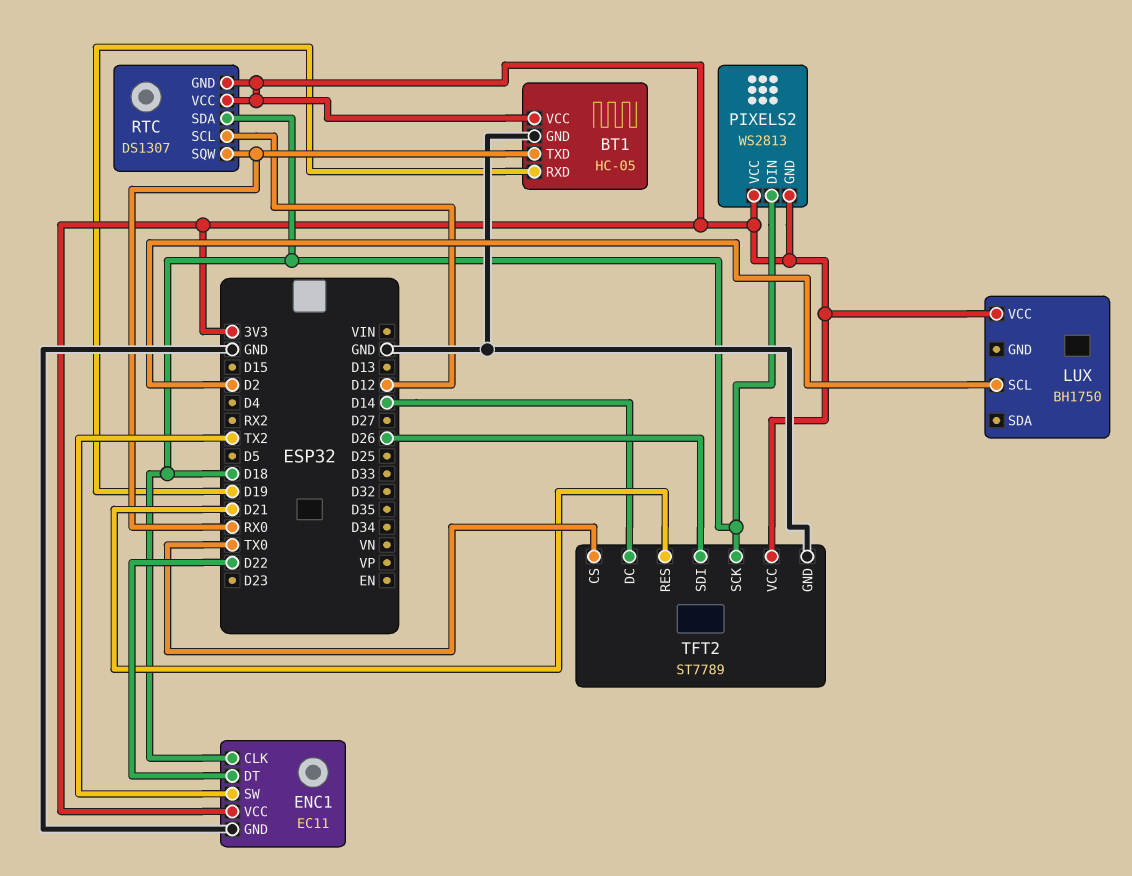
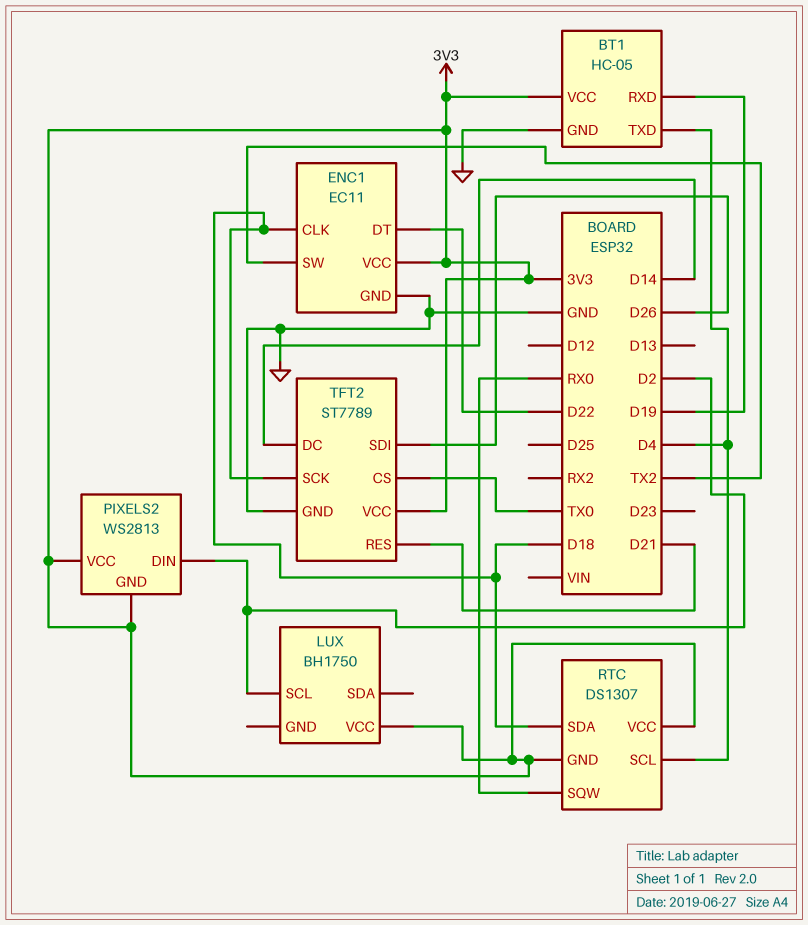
BT1 pin TXD: RX0 -> D4
PIXELS2 pin DIN: D18 -> D2
RTC pin SCL: D12 -> D4

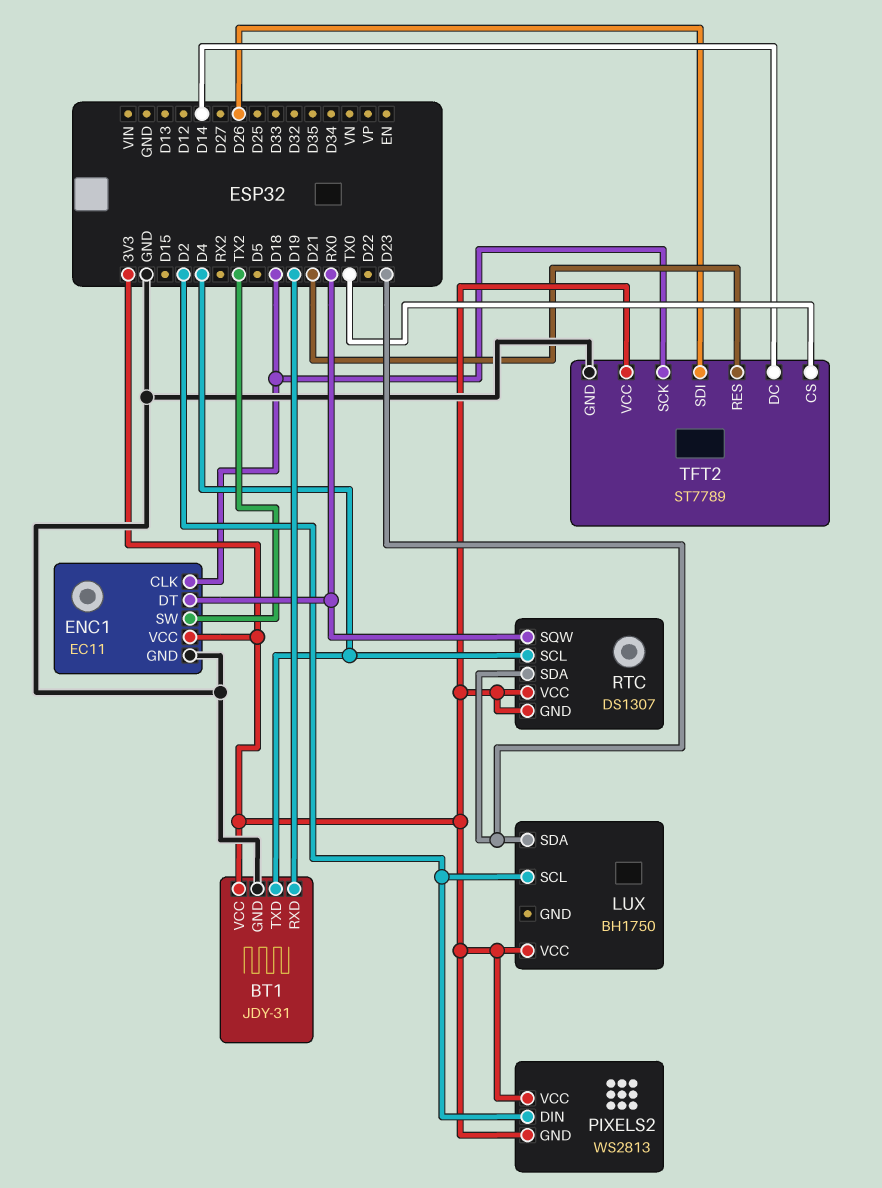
BT1: HC-05 -> JDY-31
ENC1 pin DT: D22 -> RX0
LUX pin SDA: none -> D23
RTC pin SDA: D18 -> D23

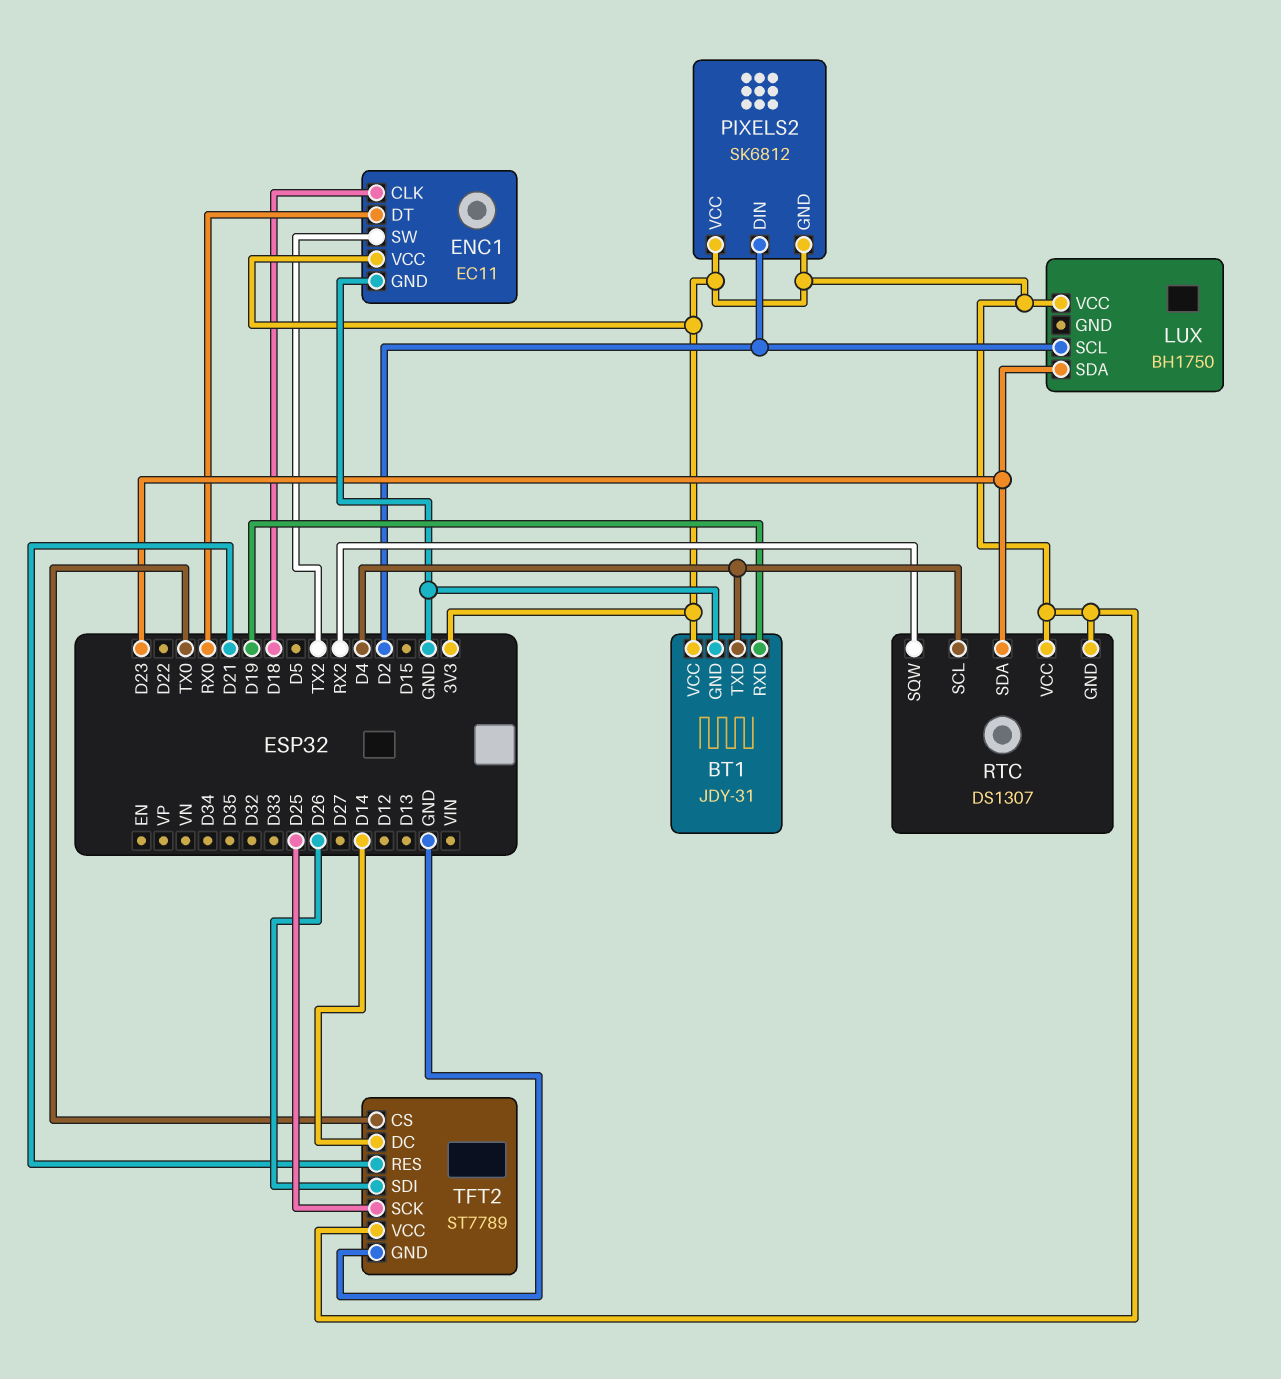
PIXELS2: WS2813 -> SK6812
RTC pin SQW: RX0 -> RX2
TFT2 pin SCK: D18 -> D25

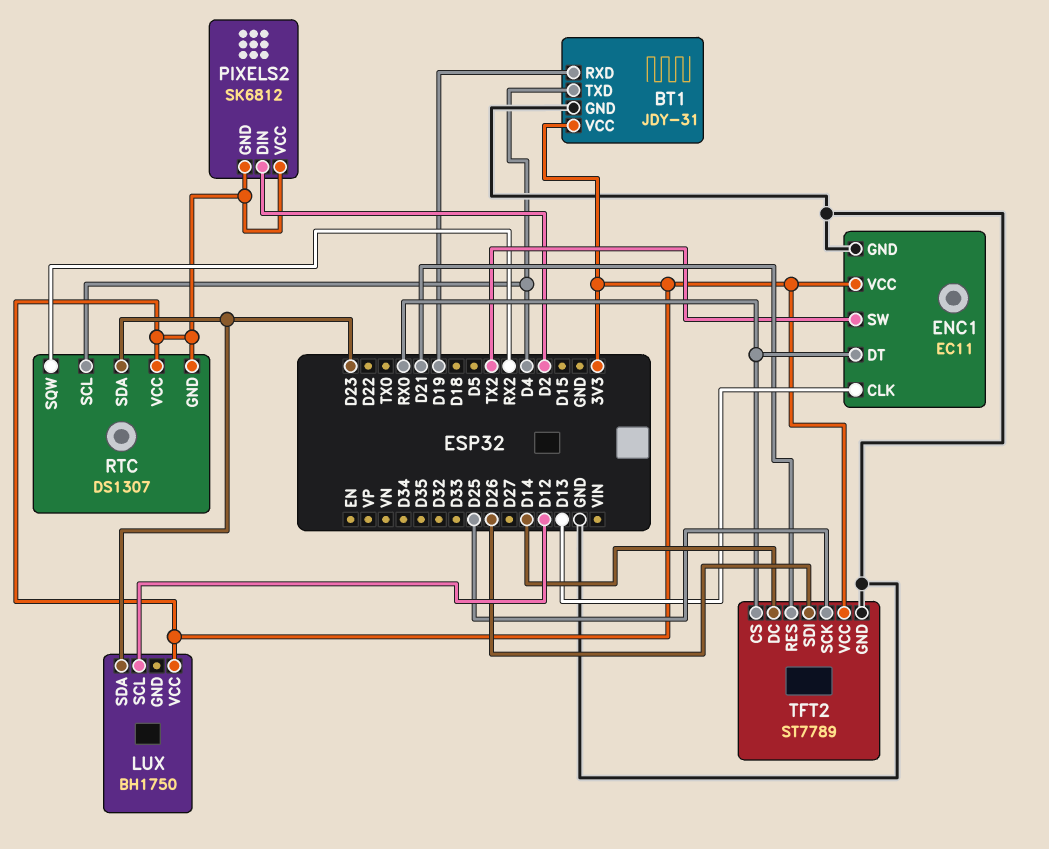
ENC1 pin CLK: D18 -> D13
LUX pin SCL: D2 -> D12
TFT2 pin CS: TX0 -> RX0

